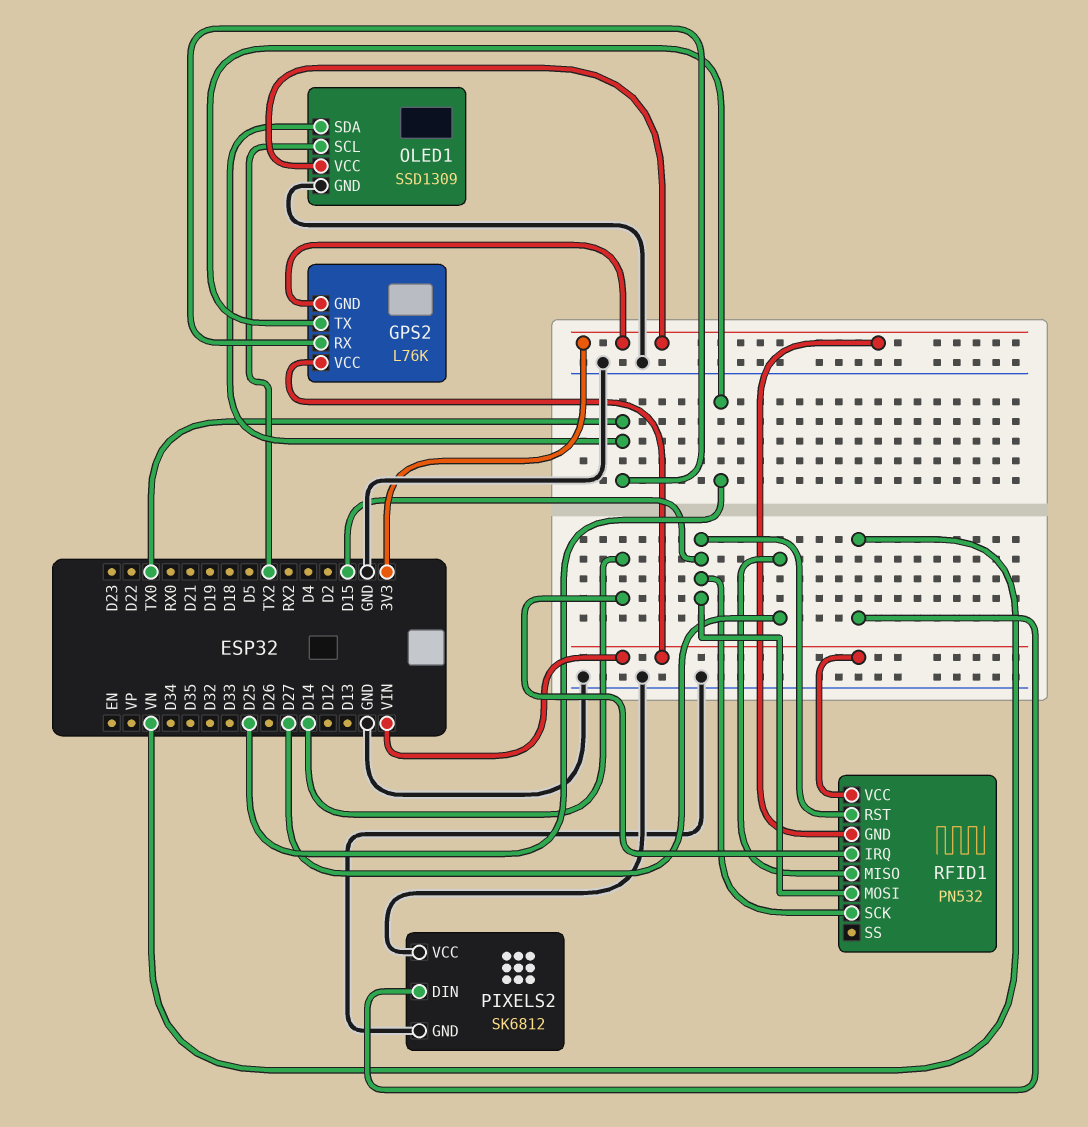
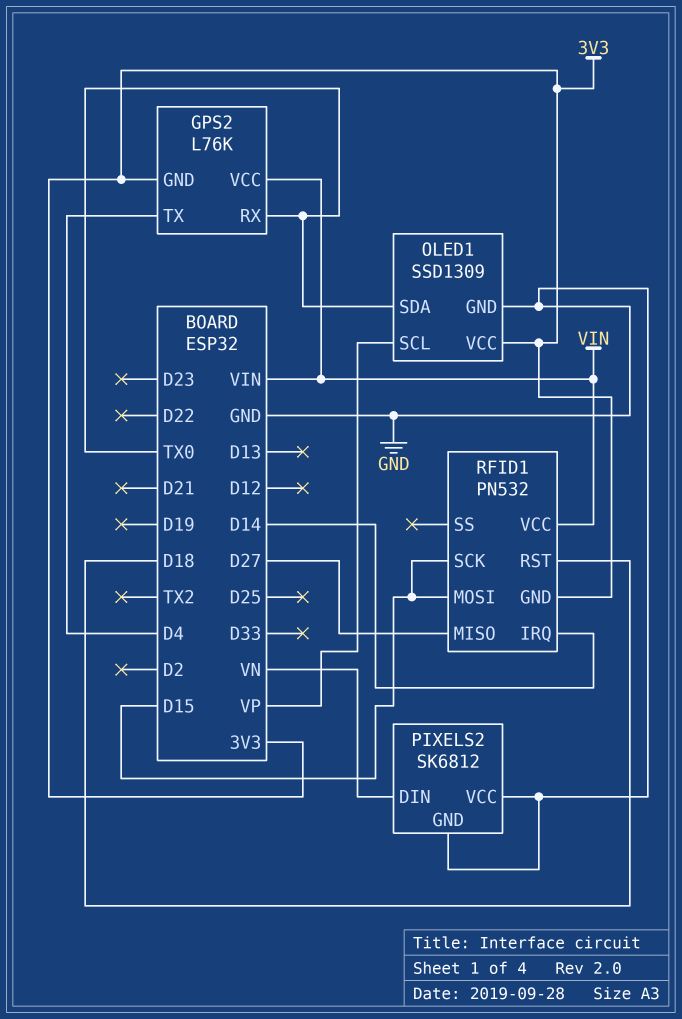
GPS2 pin TX: D25 -> D4
OLED1 pin SCL: TX2 -> VP
RFID1 pin RST: D15 -> D18

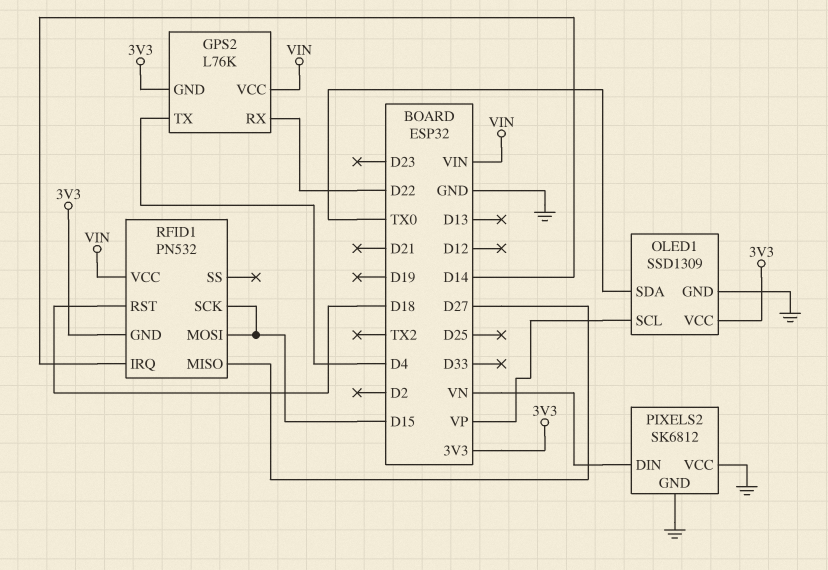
GPS2 pin RX: TX0 -> D22

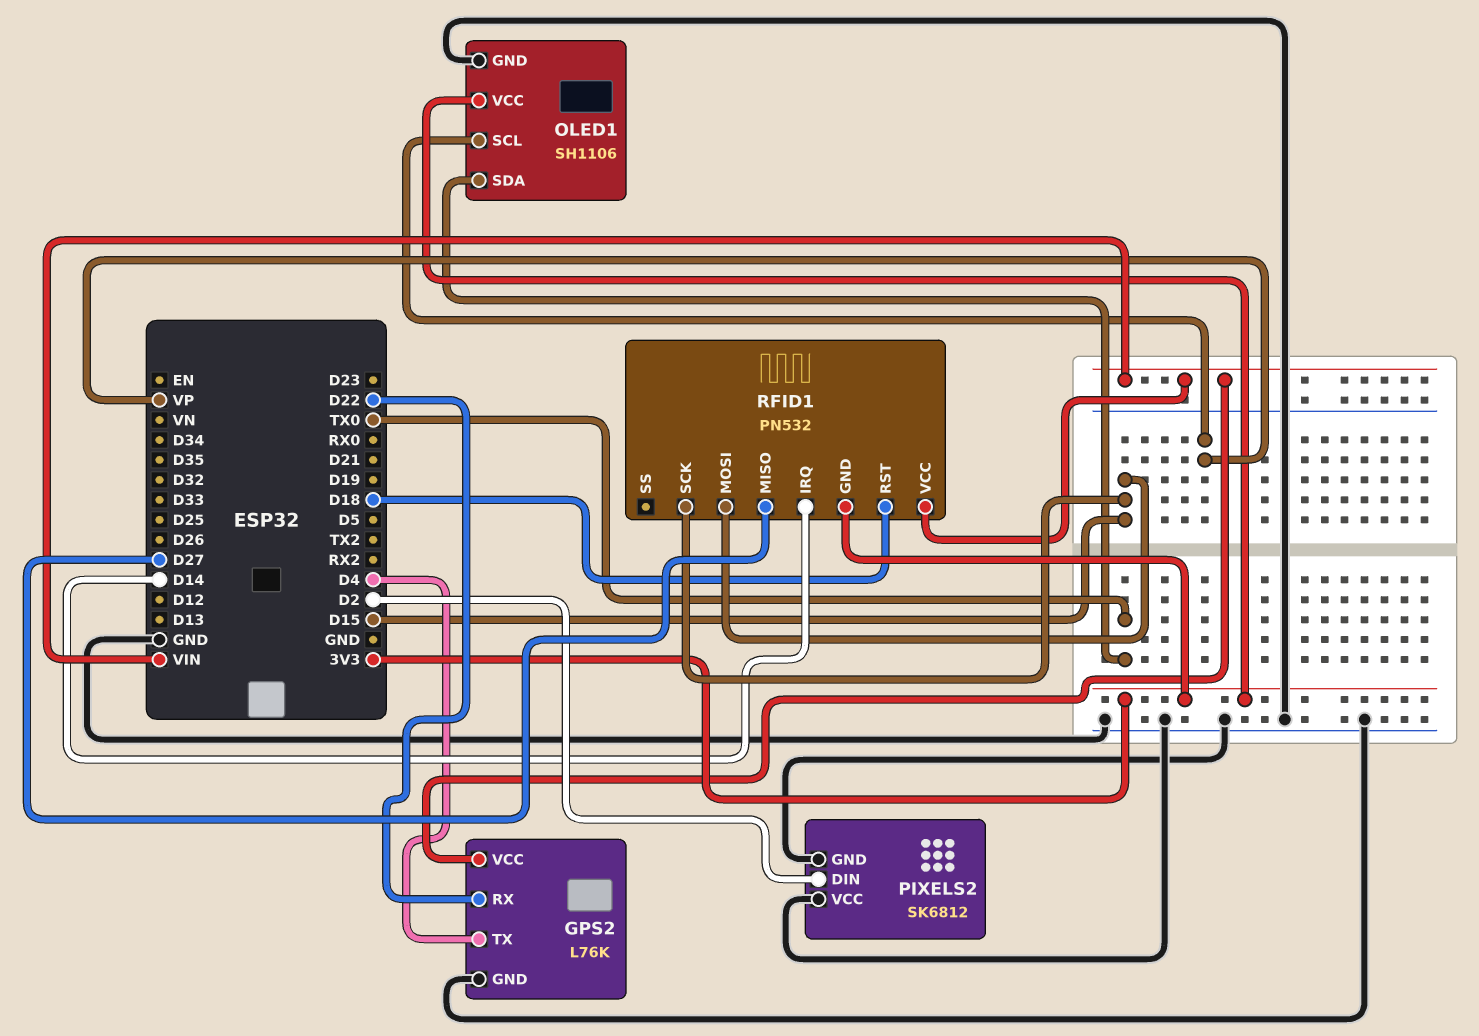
GPS2 pin GND: 3V3 -> GND
OLED1: SSD1309 -> SH1106
PIXELS2 pin DIN: VN -> D2

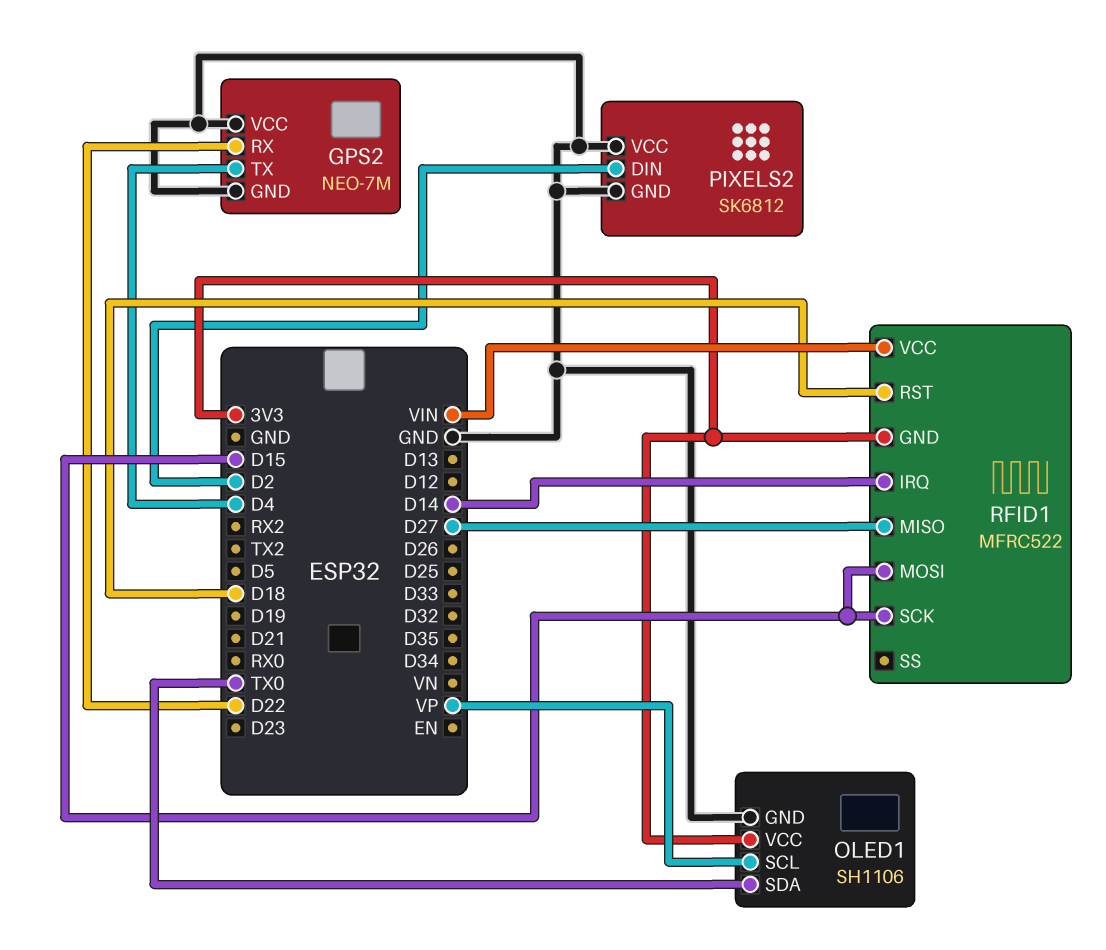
GPS2: L76K -> NEO-7M
GPS2 pin VCC: VIN -> GND
RFID1: PN532 -> MFRC522

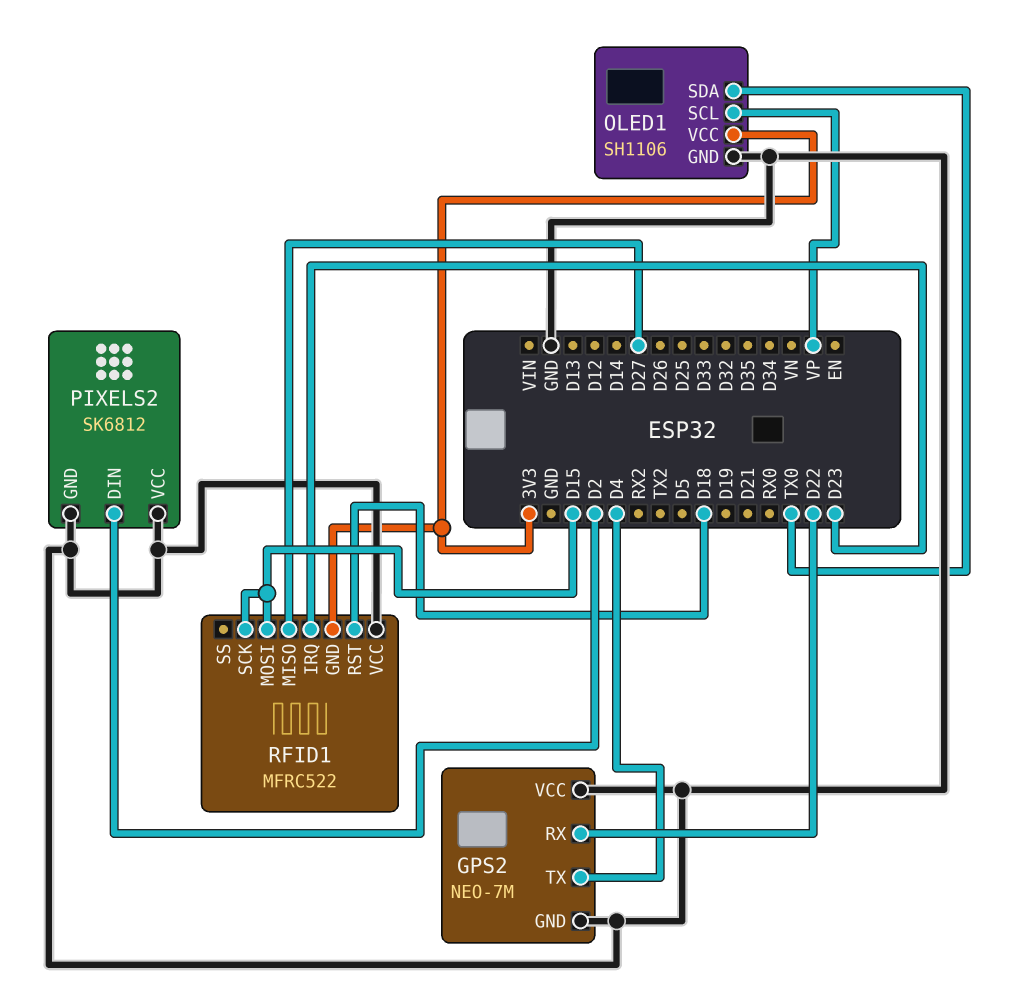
RFID1 pin IRQ: D14 -> D23
RFID1 pin VCC: VIN -> GND

